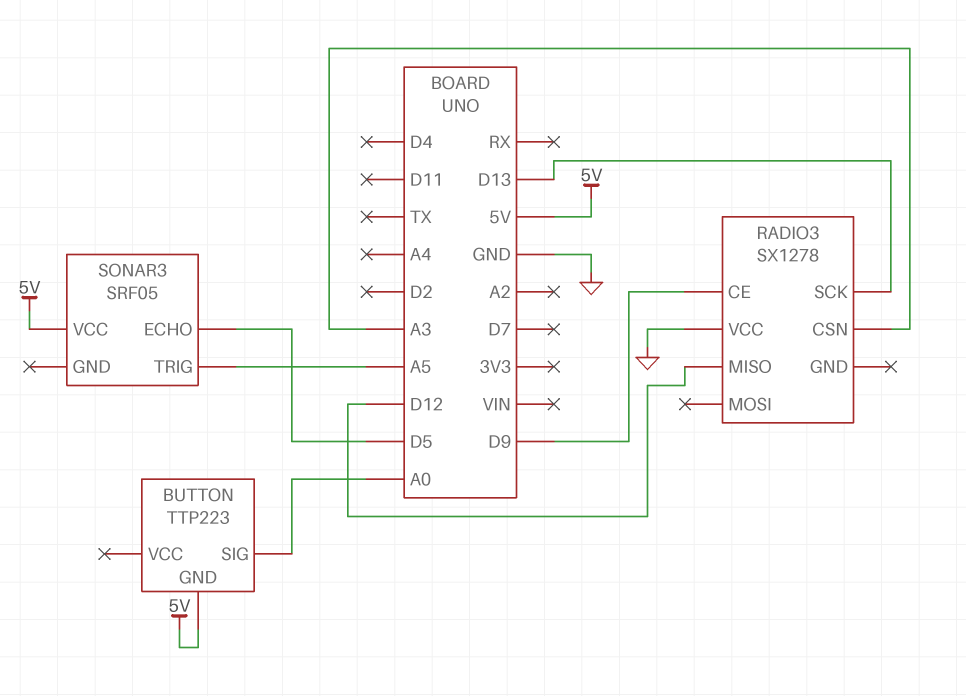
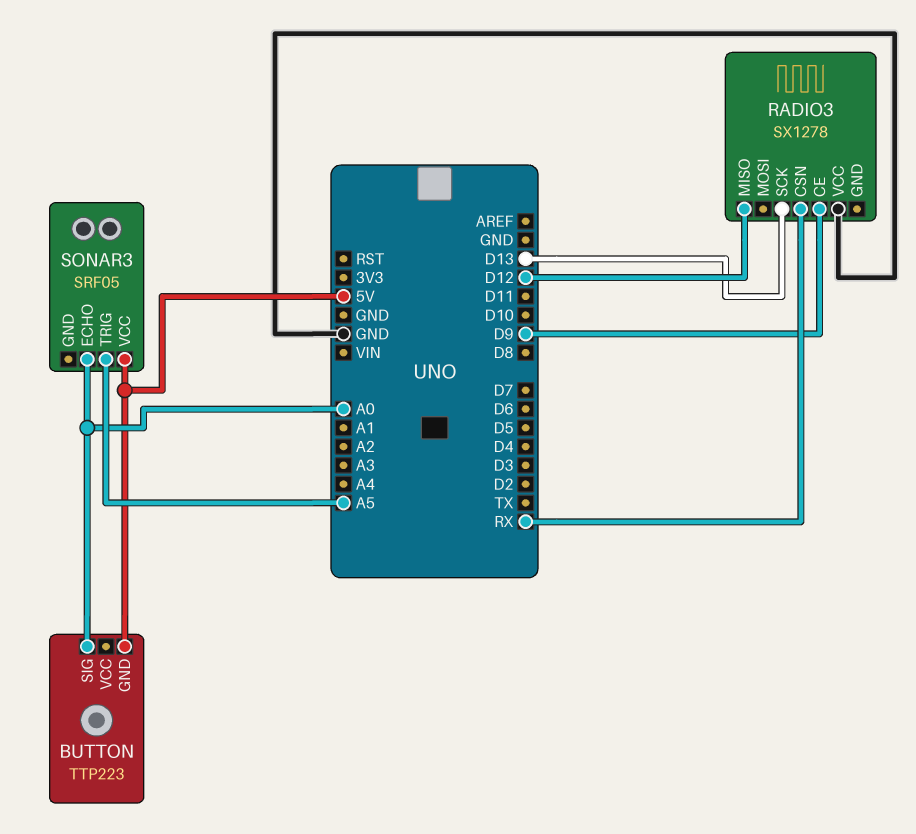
RADIO3 pin CSN: A3 -> RX
SONAR3 pin ECHO: D5 -> A0

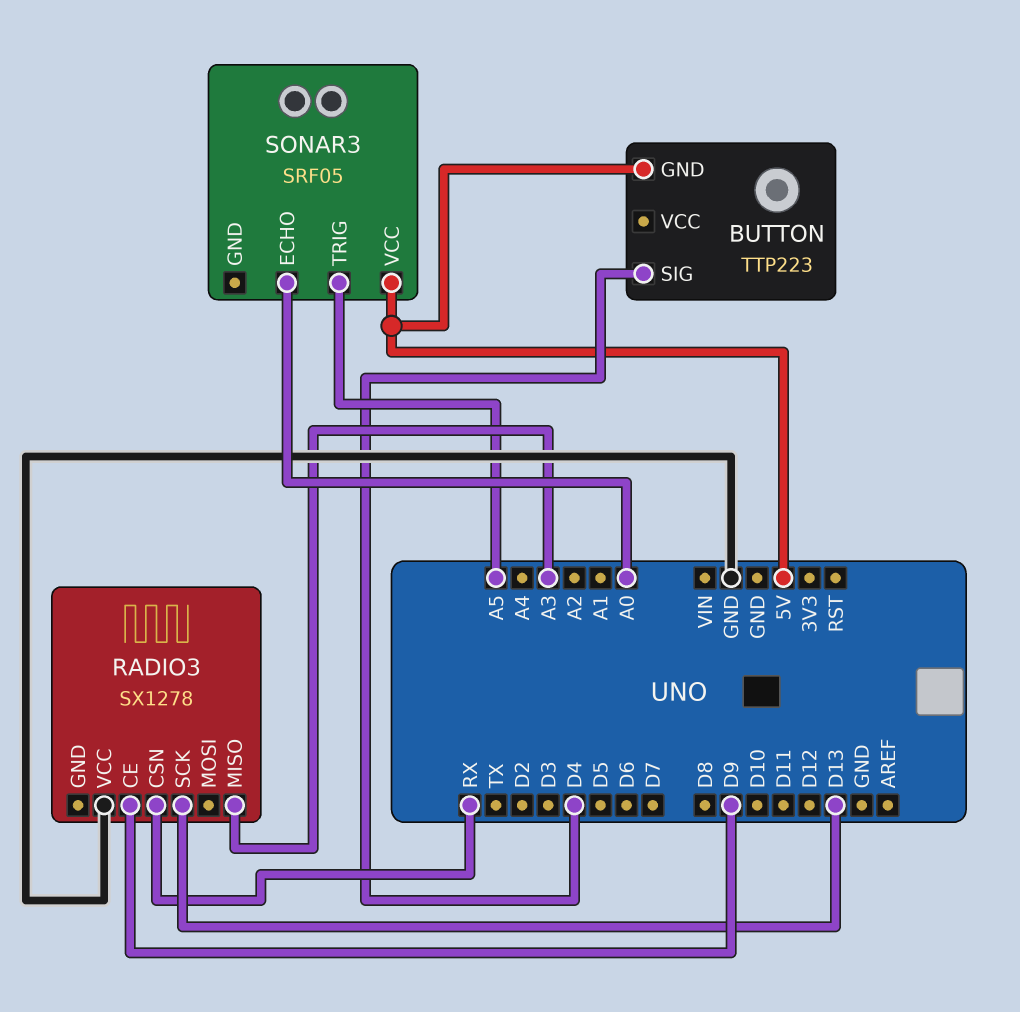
BUTTON pin SIG: A0 -> D4
RADIO3 pin MISO: D12 -> A3

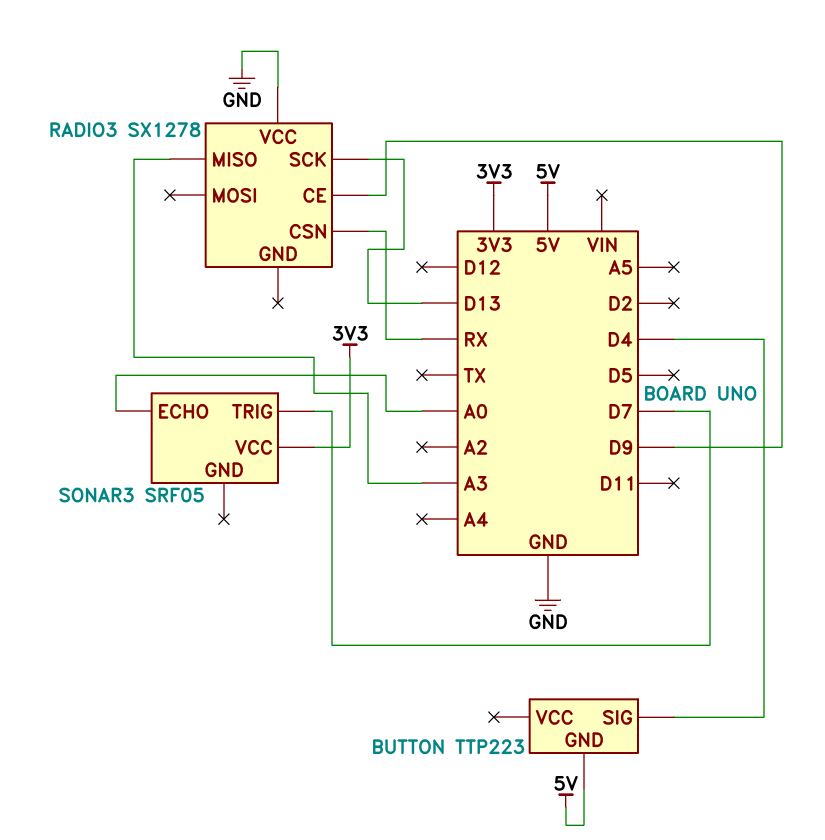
SONAR3 pin TRIG: A5 -> D7
SONAR3 pin VCC: 5V -> 3V3

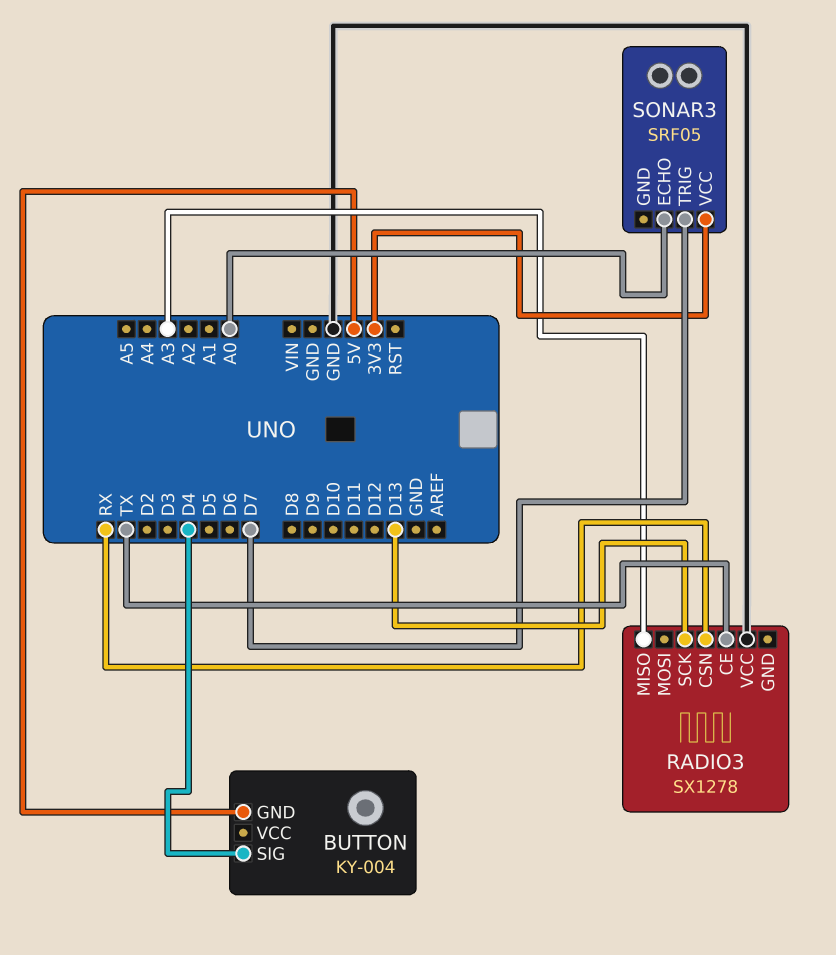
BUTTON: TTP223 -> KY-004
RADIO3 pin CE: D9 -> TX

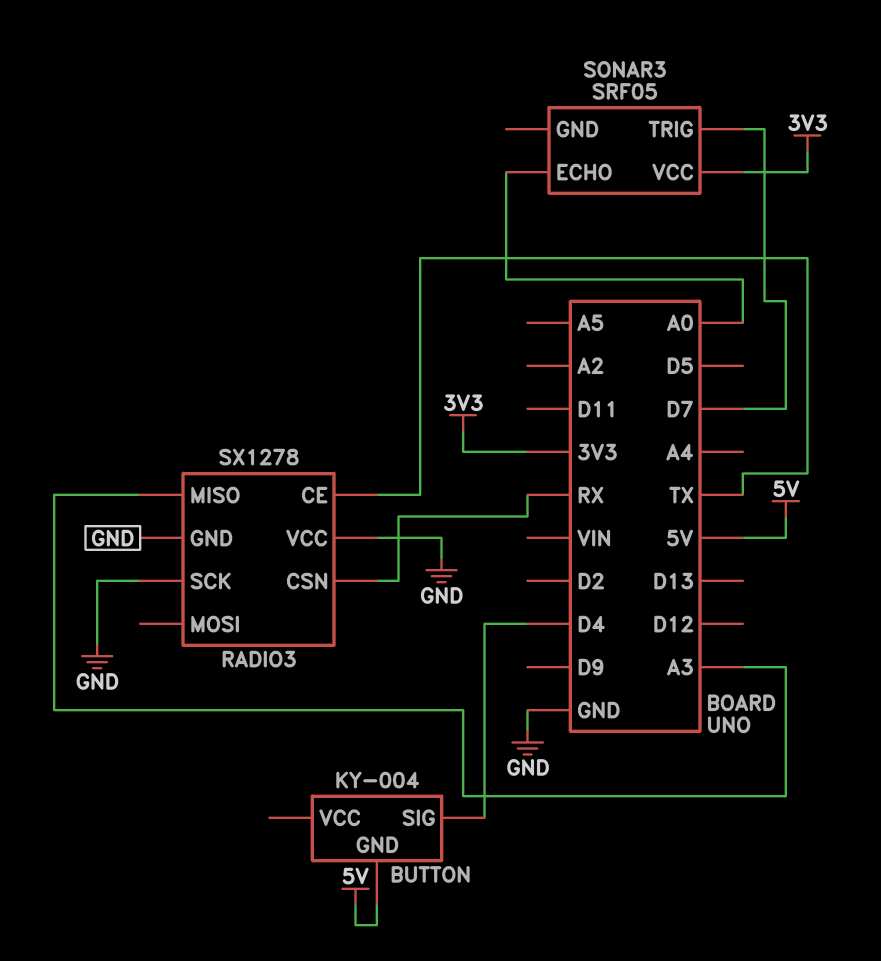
RADIO3 pin GND: none -> GND
RADIO3 pin SCK: D13 -> GND

